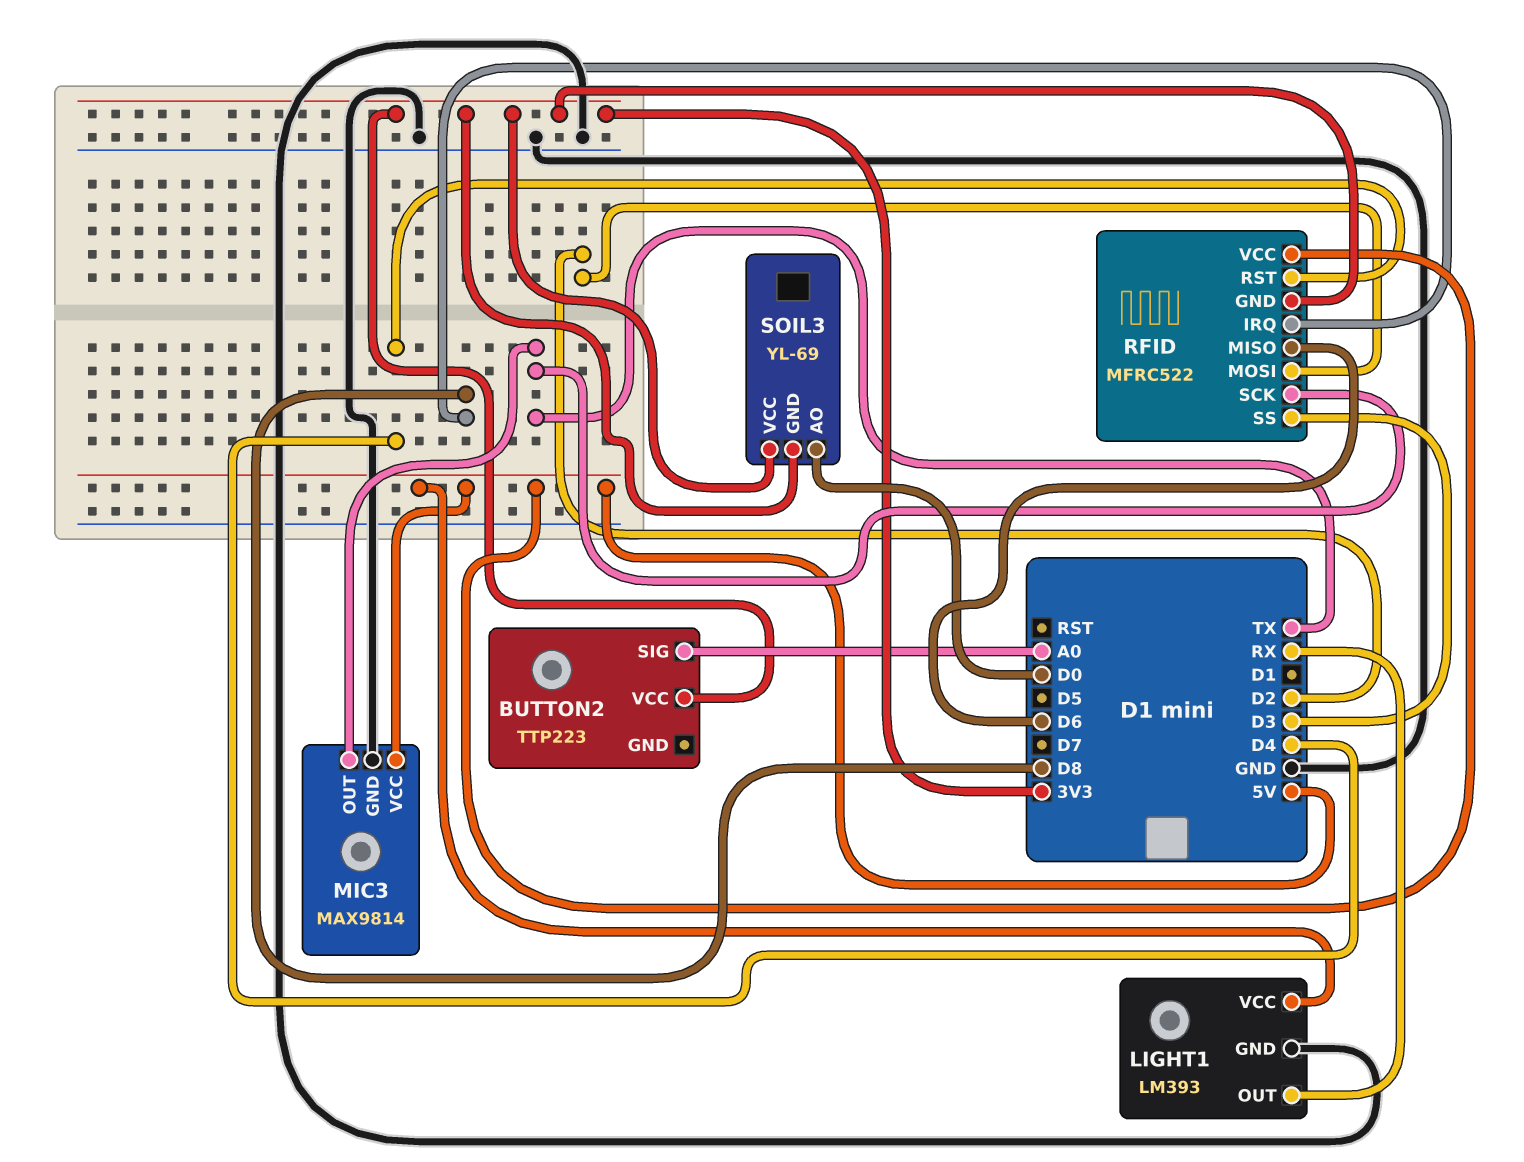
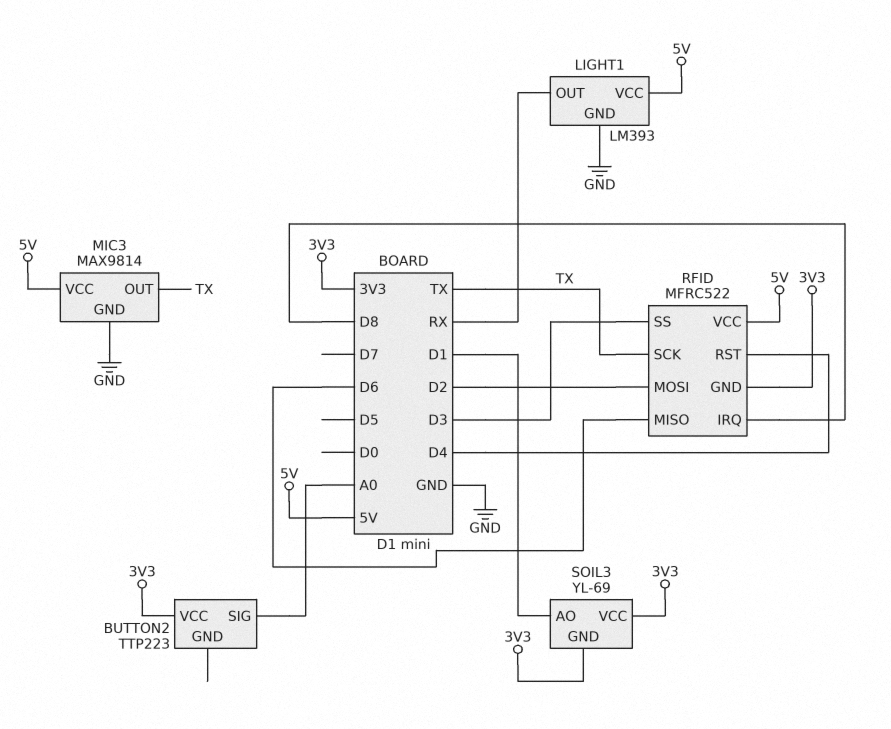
SOIL3 pin AO: D0 -> D1

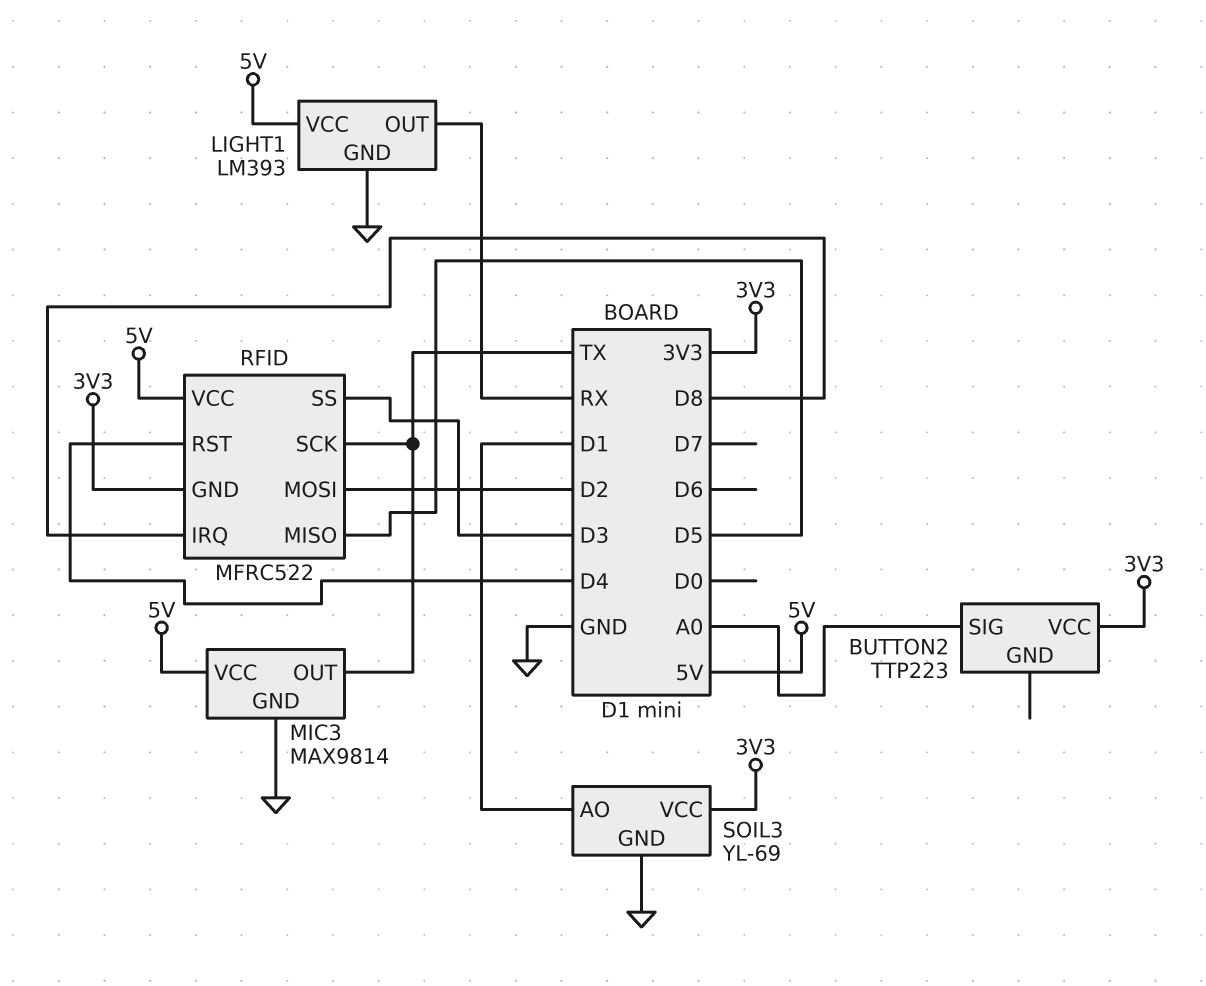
RFID pin MISO: D6 -> D5
SOIL3 pin GND: 3V3 -> GND

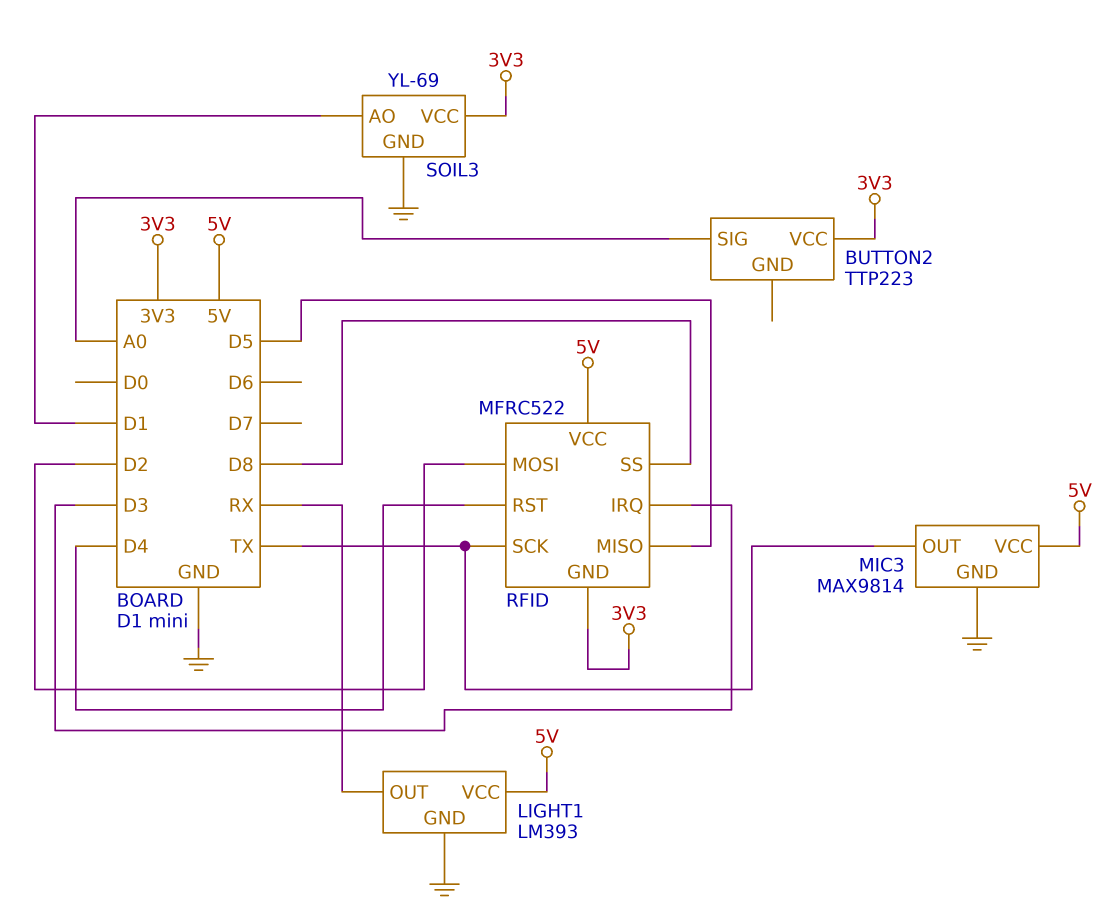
RFID pin IRQ: D8 -> D3
RFID pin SS: D3 -> D8

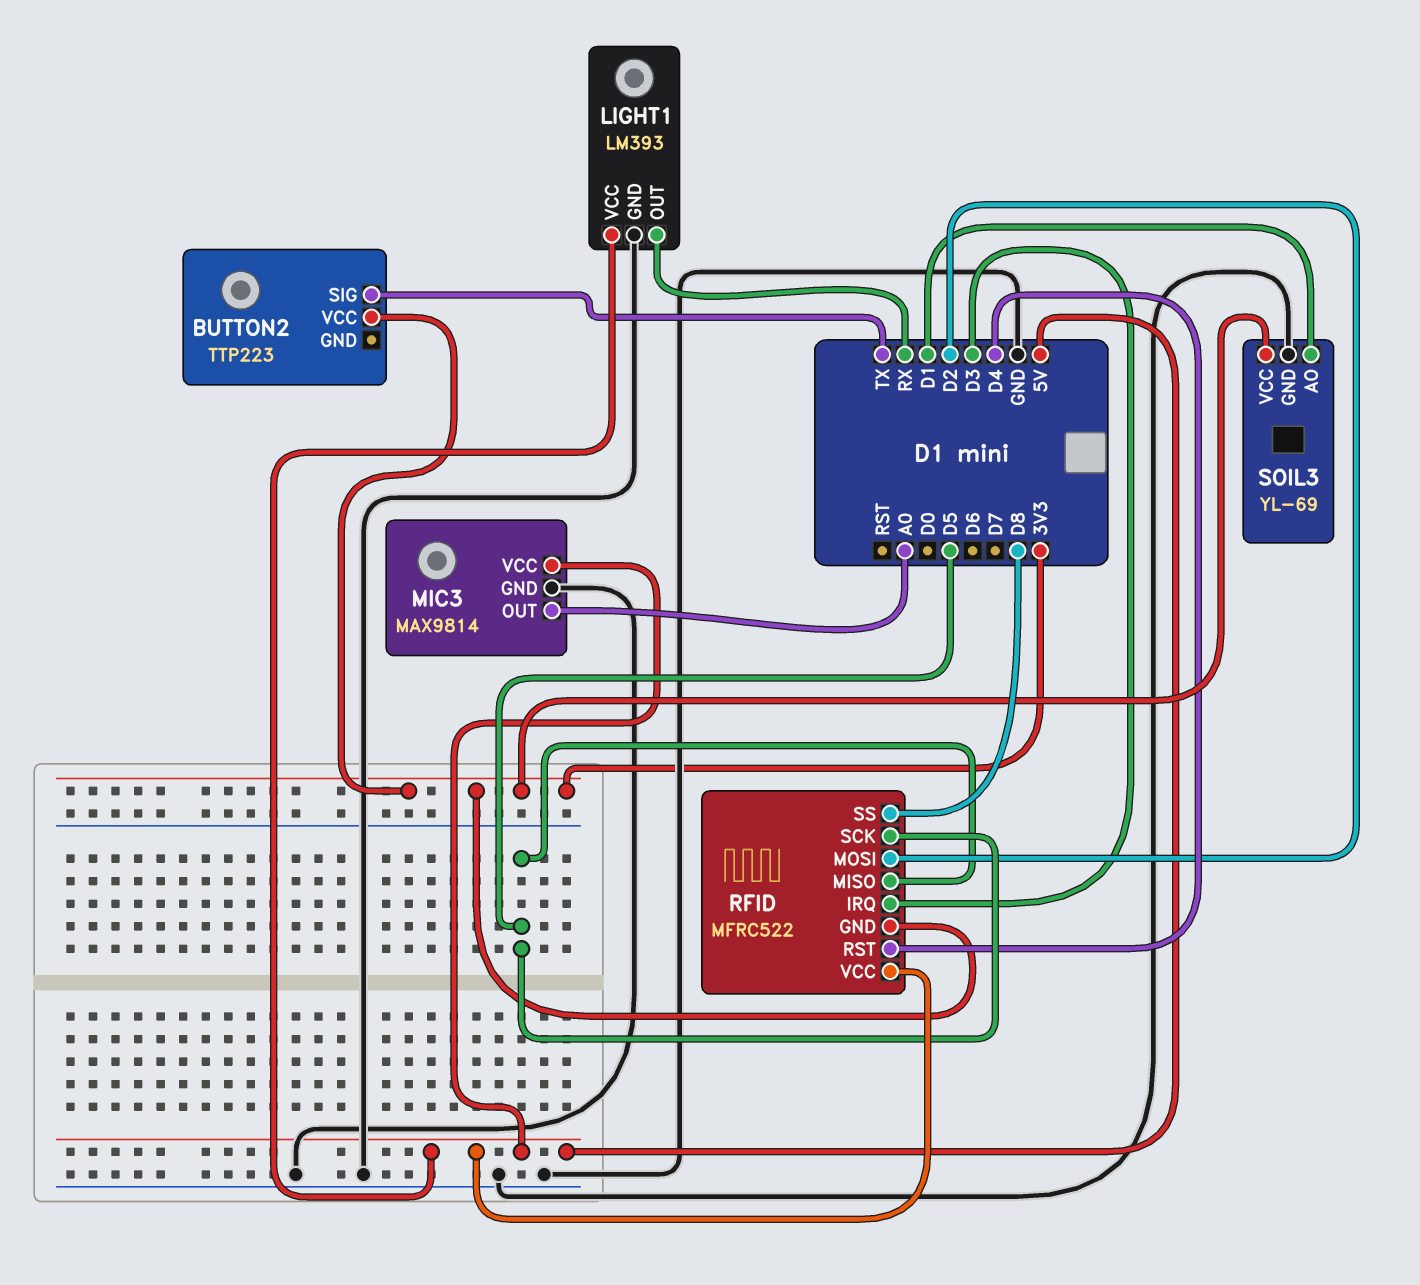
BUTTON2 pin SIG: A0 -> TX
MIC3 pin OUT: TX -> A0
RFID pin SCK: TX -> D5

